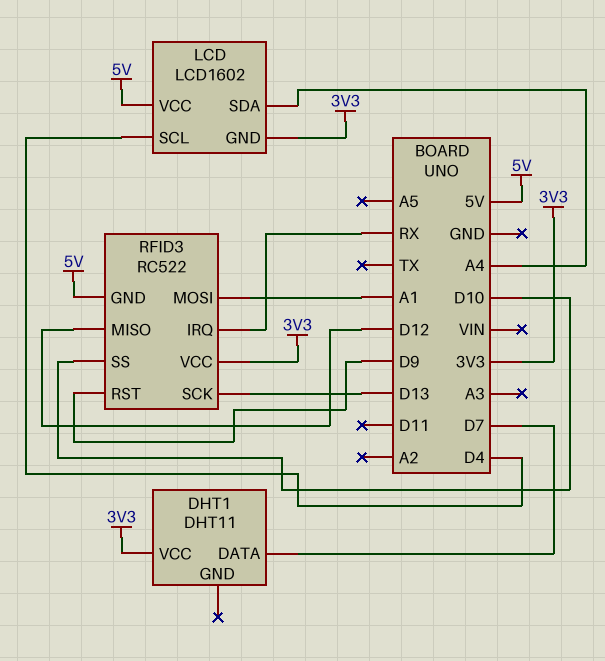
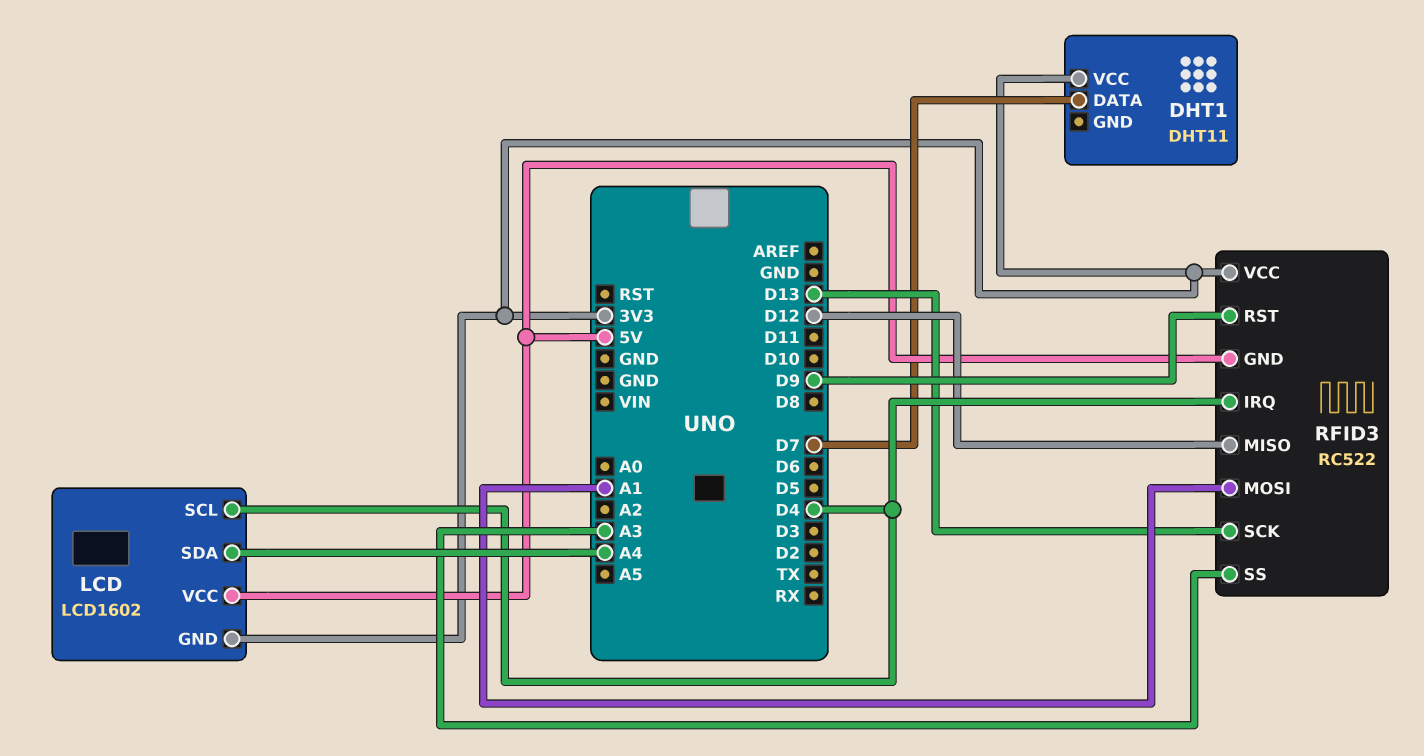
RFID3 pin IRQ: RX -> D4
RFID3 pin SS: D10 -> A3

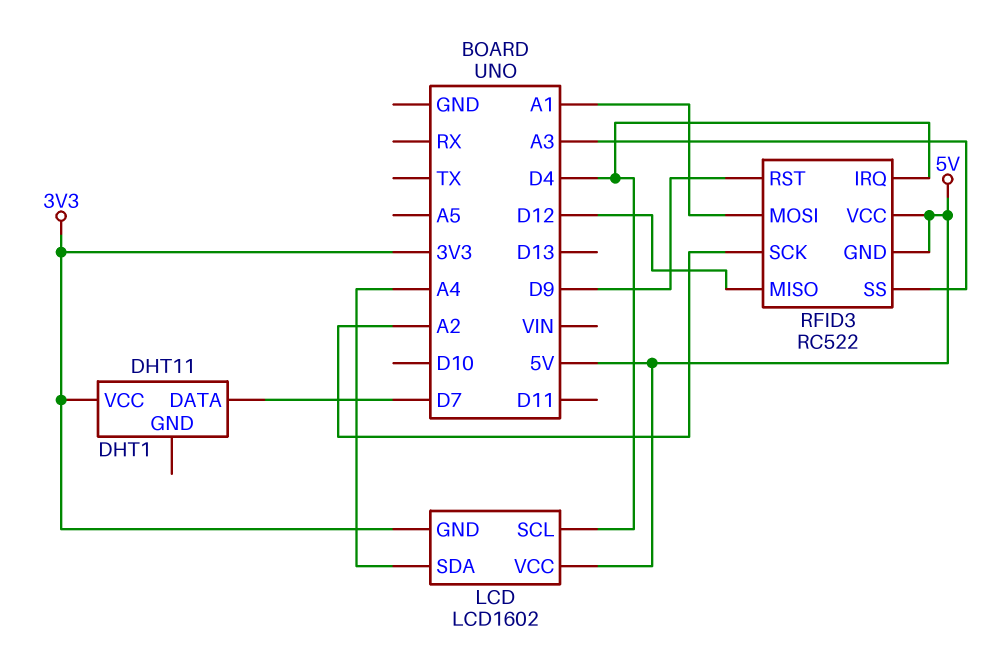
RFID3 pin SCK: D13 -> A2
RFID3 pin VCC: 3V3 -> 5V

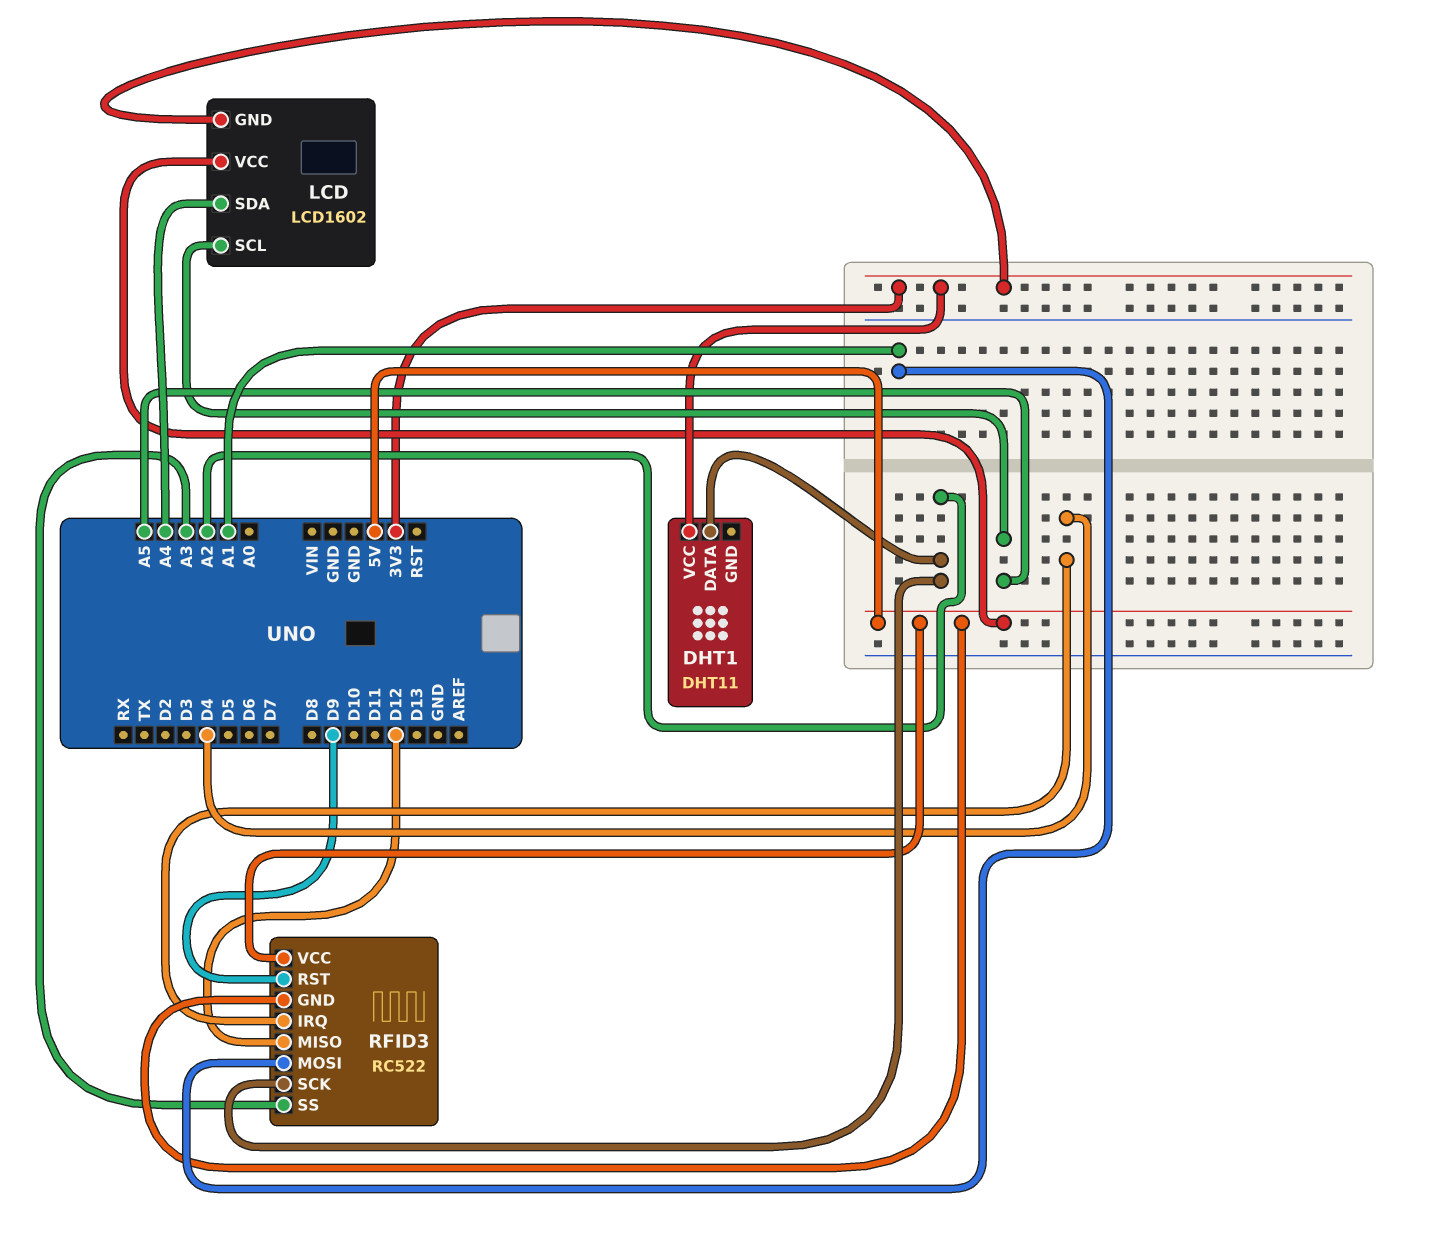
DHT1 pin DATA: D7 -> A2
LCD pin SCL: D4 -> A5

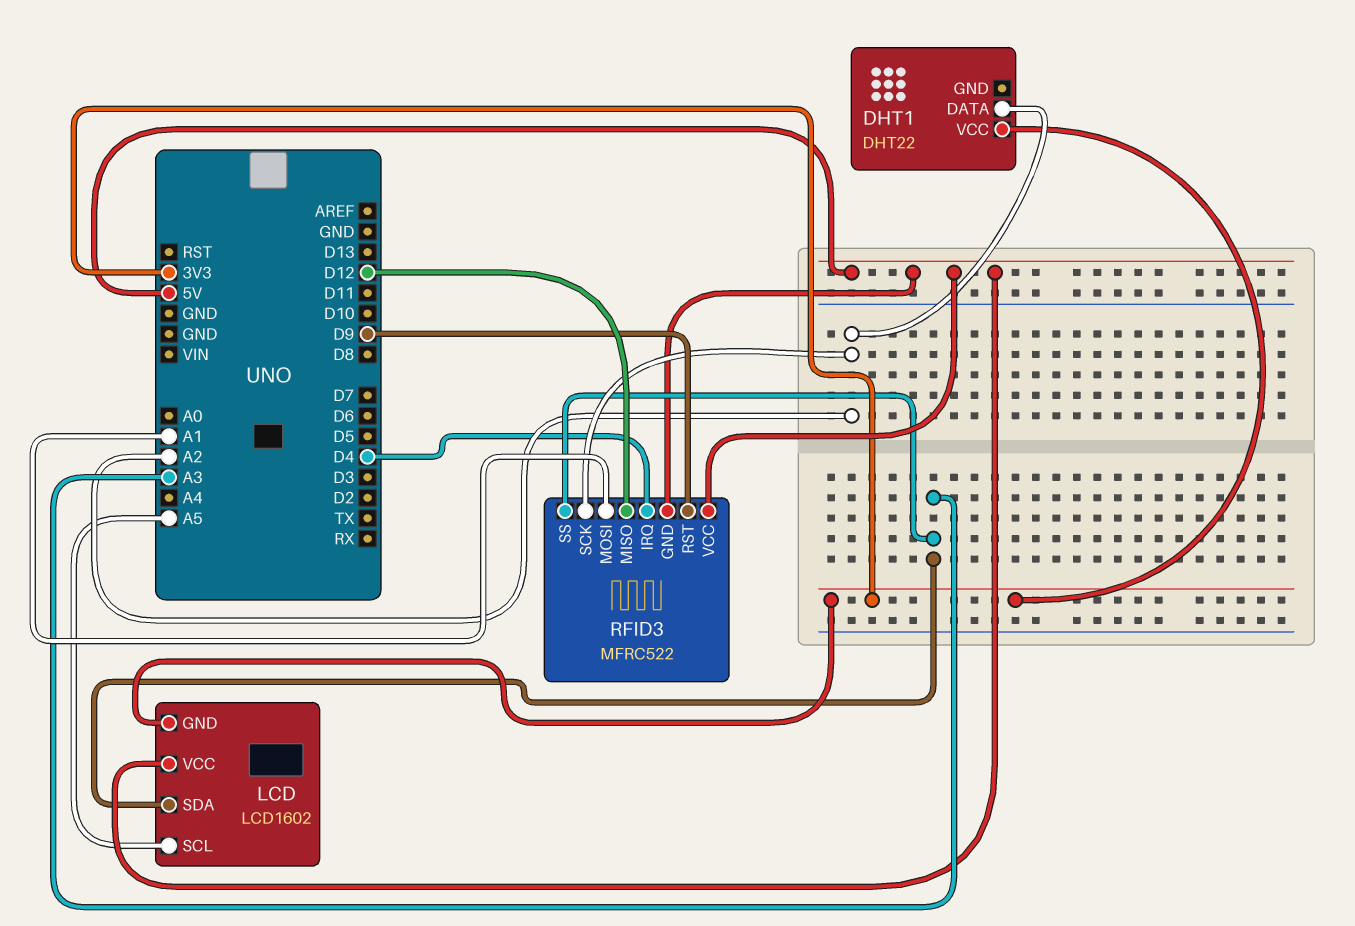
DHT1: DHT11 -> DHT22
LCD pin SDA: A4 -> A3
RFID3: RC522 -> MFRC522

